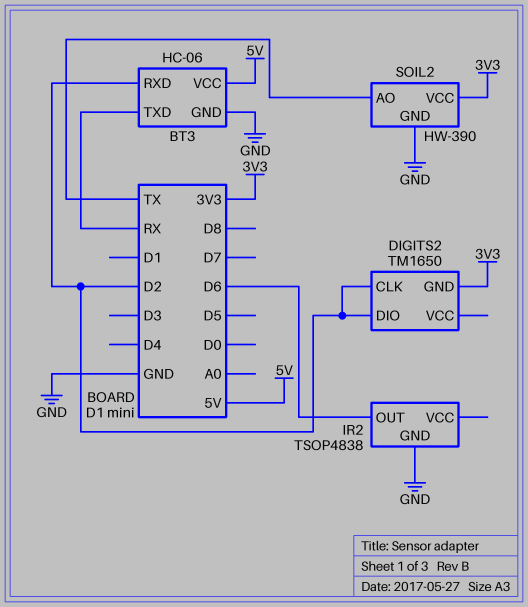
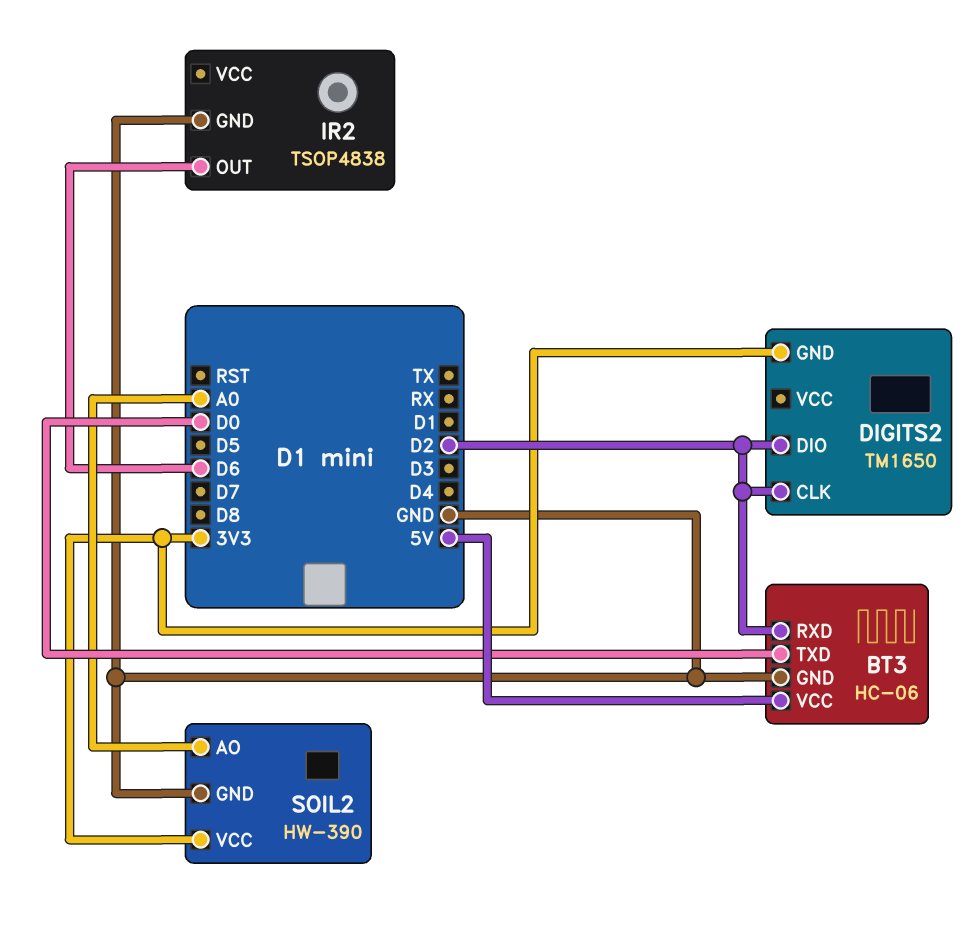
BT3 pin TXD: RX -> D0
SOIL2 pin AO: TX -> A0

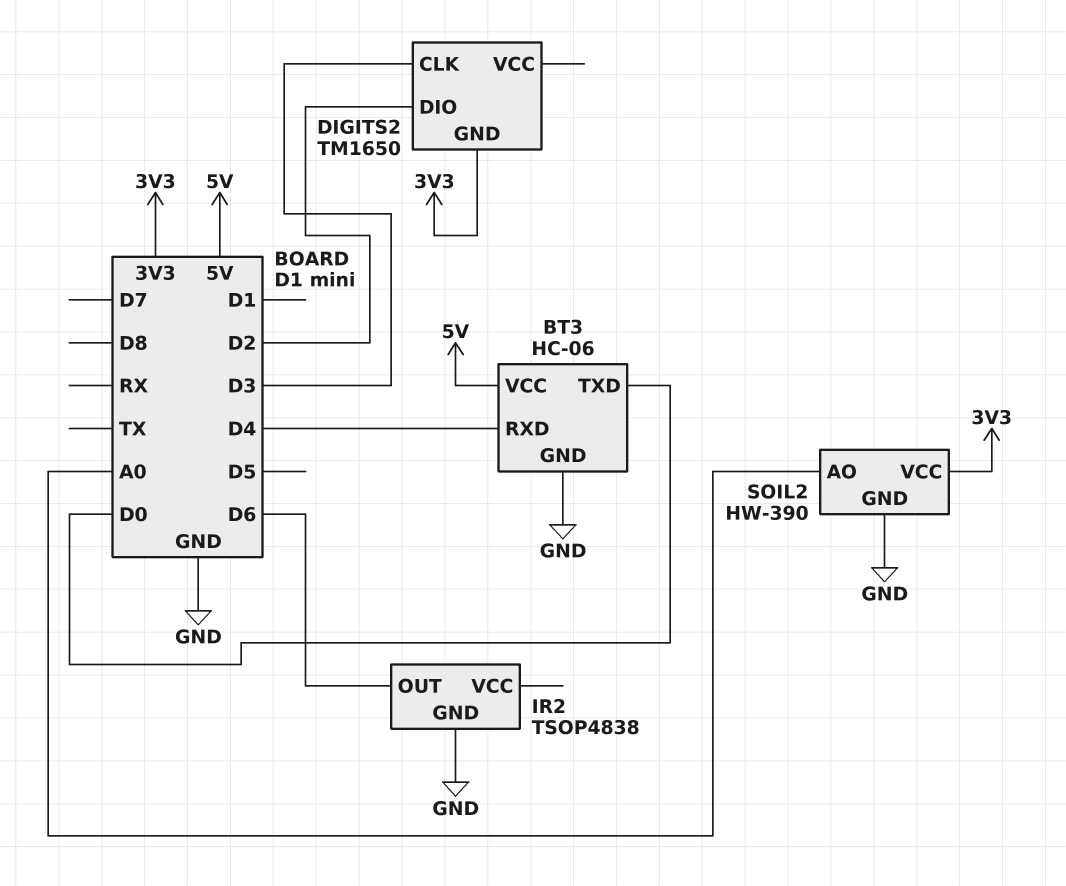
BT3 pin RXD: D2 -> D4
DIGITS2 pin CLK: D2 -> D3

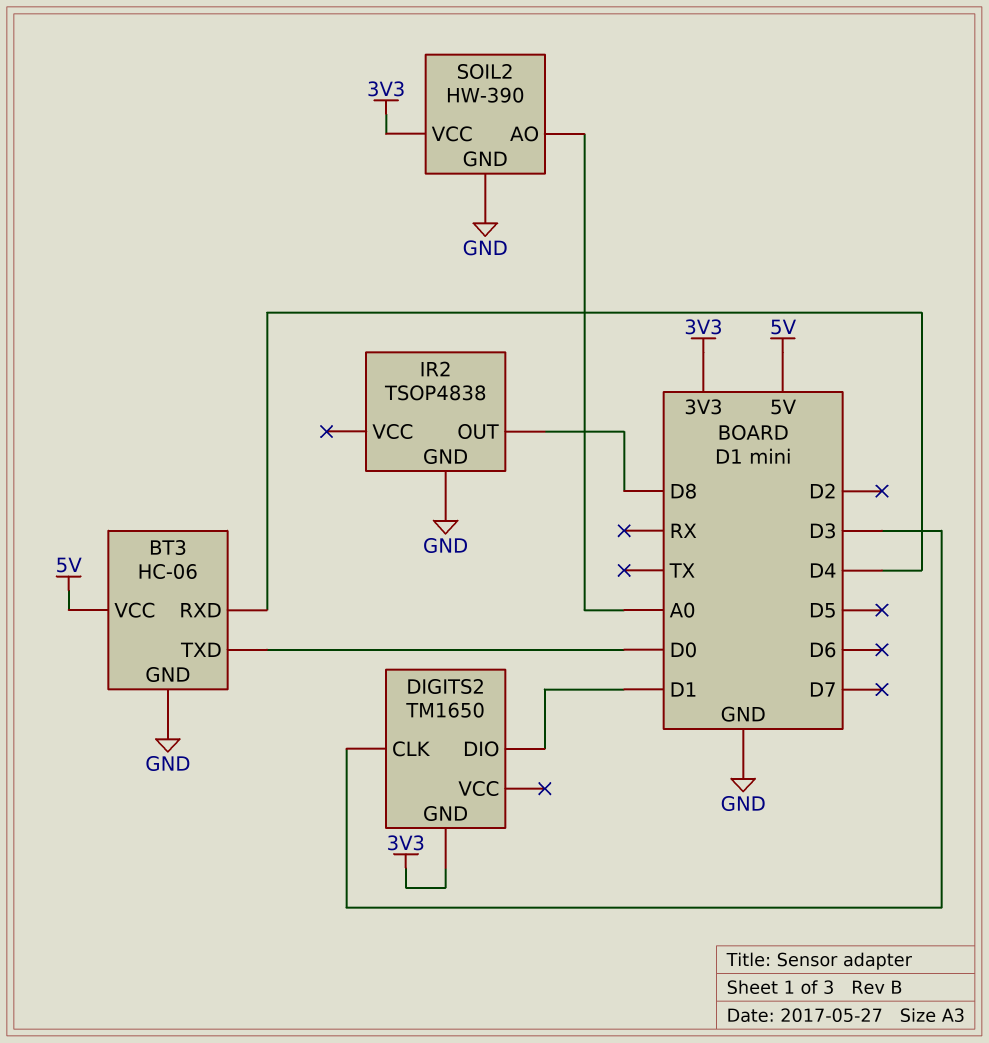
DIGITS2 pin DIO: D2 -> D1
IR2 pin OUT: D6 -> D8

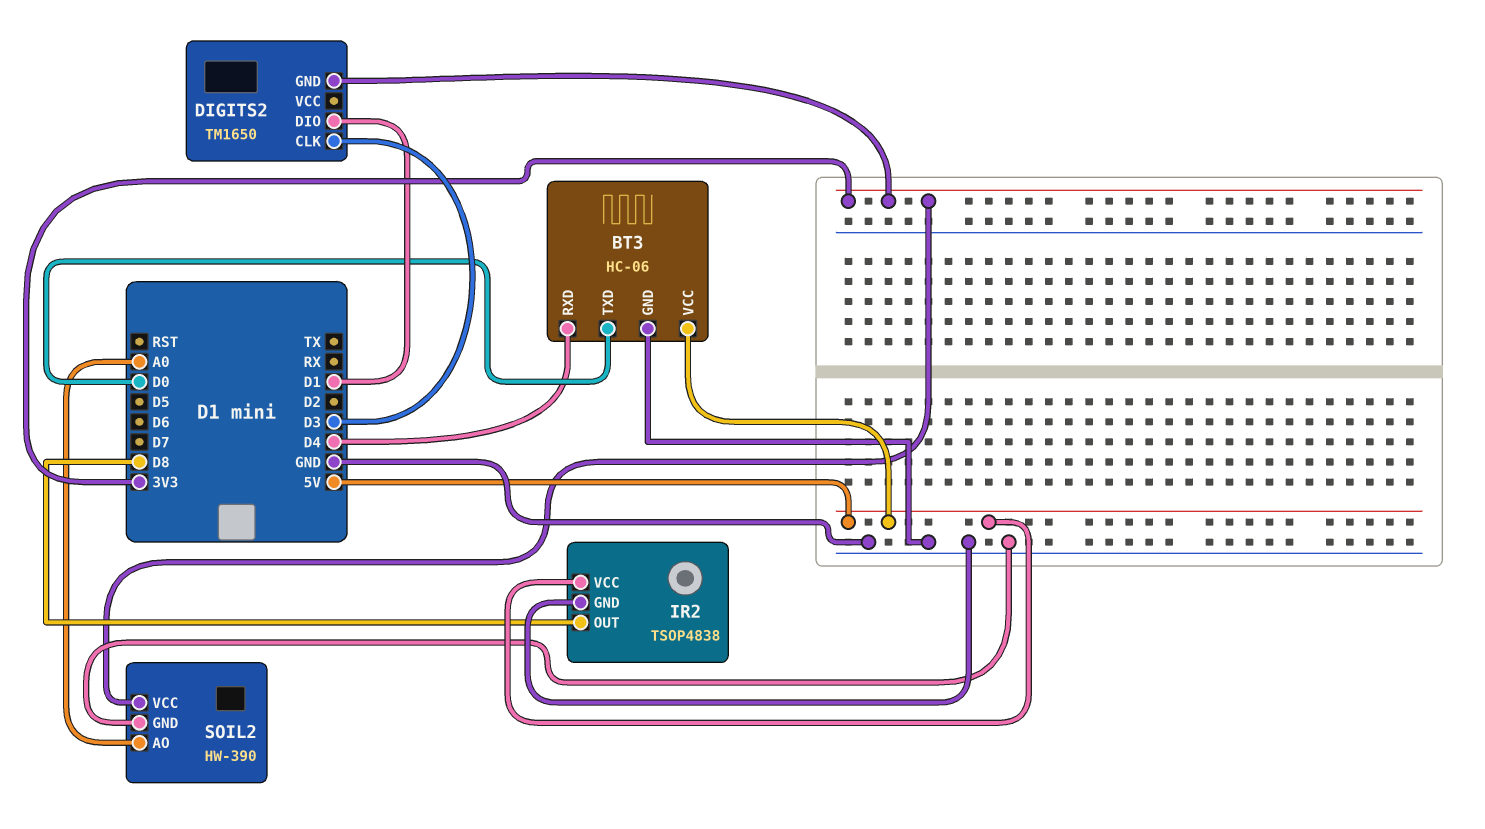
IR2 pin VCC: none -> 5V

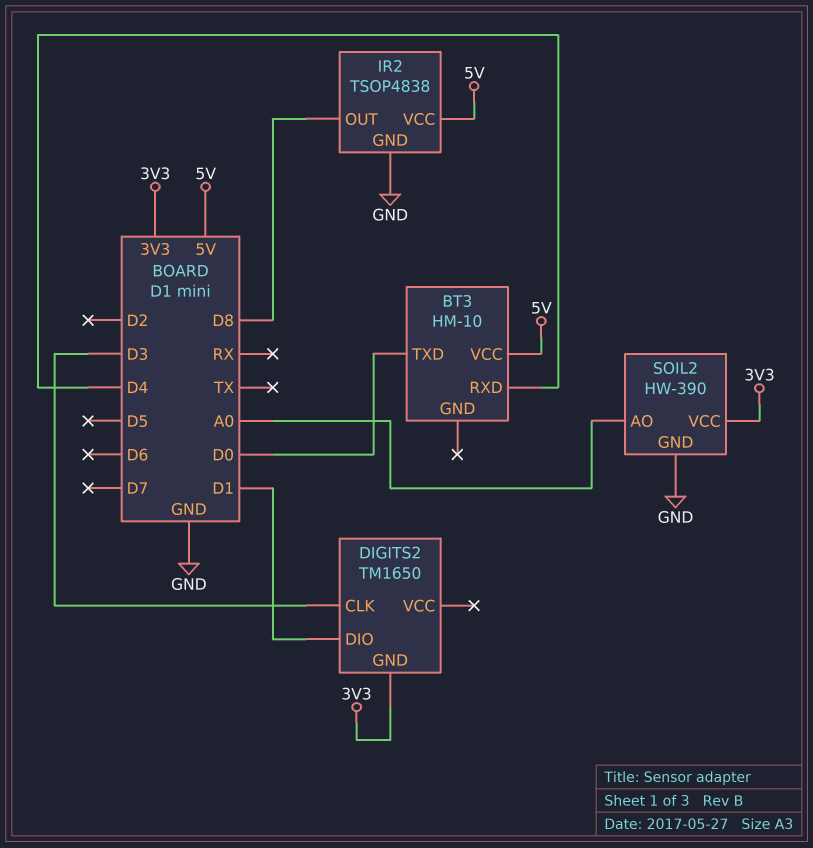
BT3: HC-06 -> HM-10
BT3 pin GND: GND -> none

